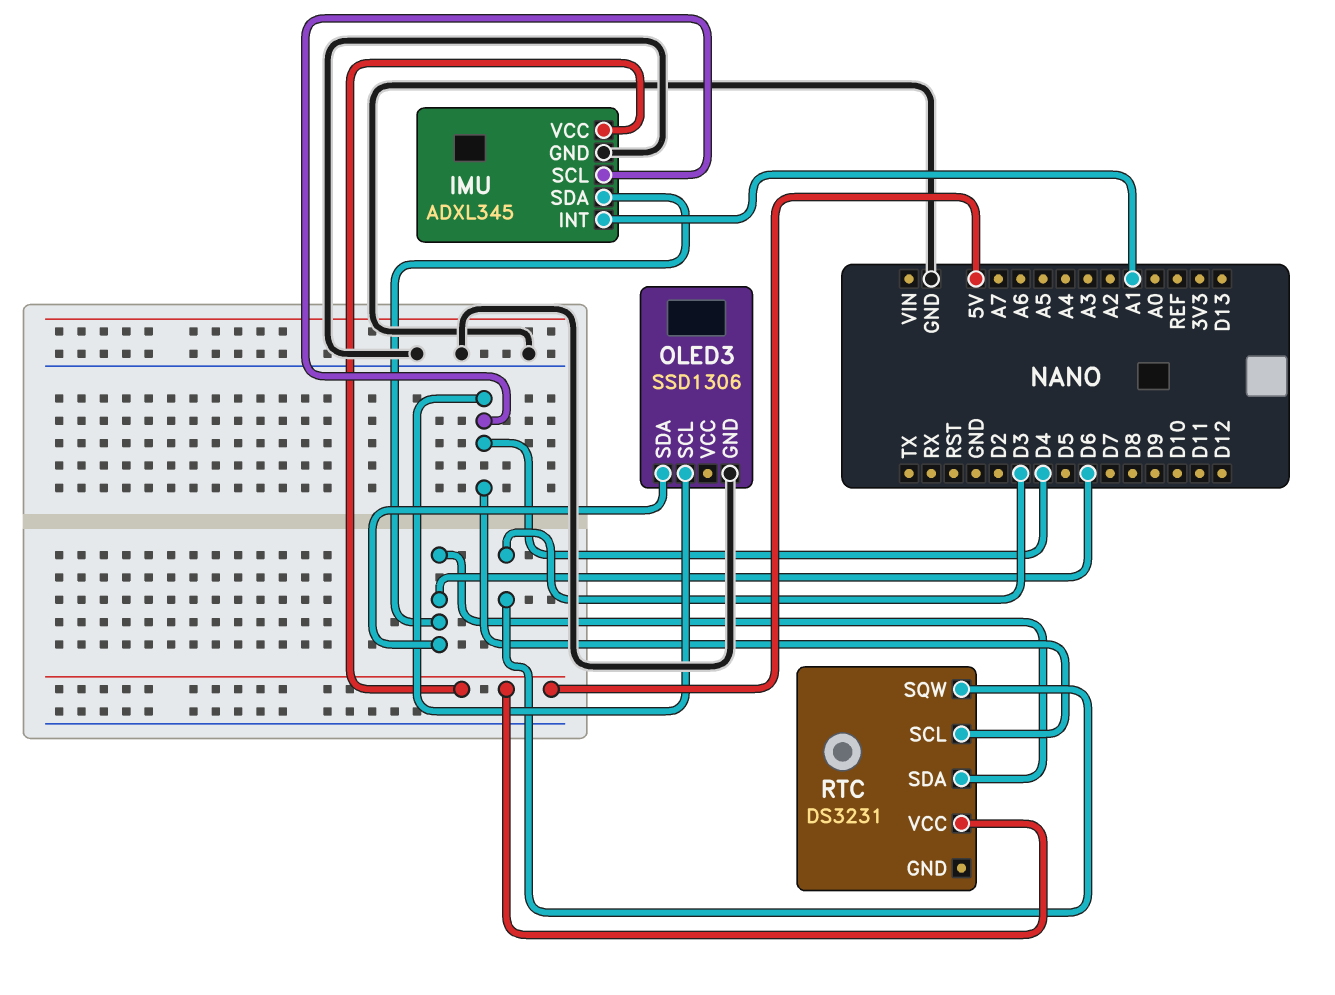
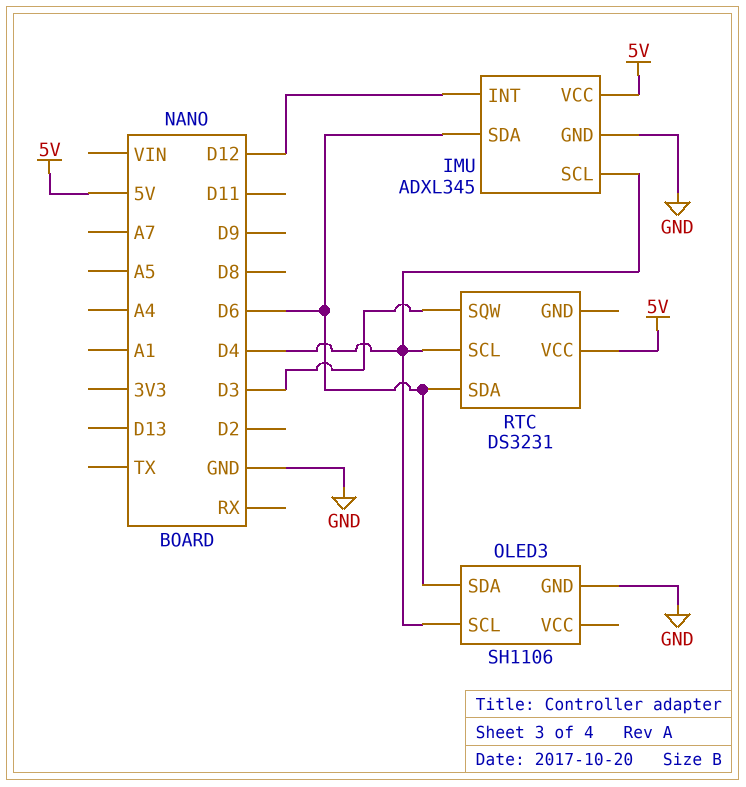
IMU pin INT: A1 -> D12
OLED3: SSD1306 -> SH1106

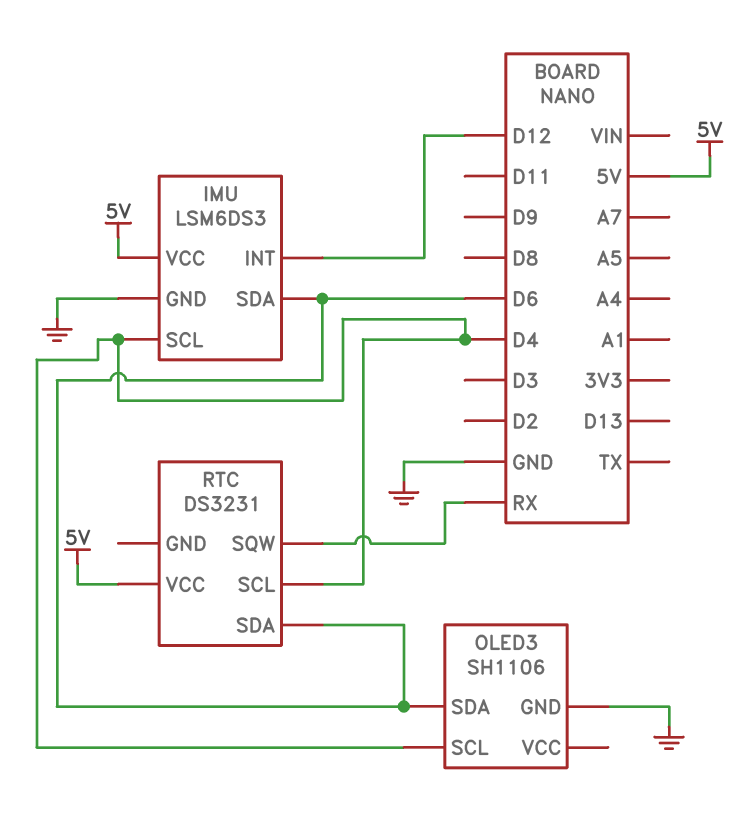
IMU: ADXL345 -> LSM6DS3
RTC pin SQW: D3 -> RX

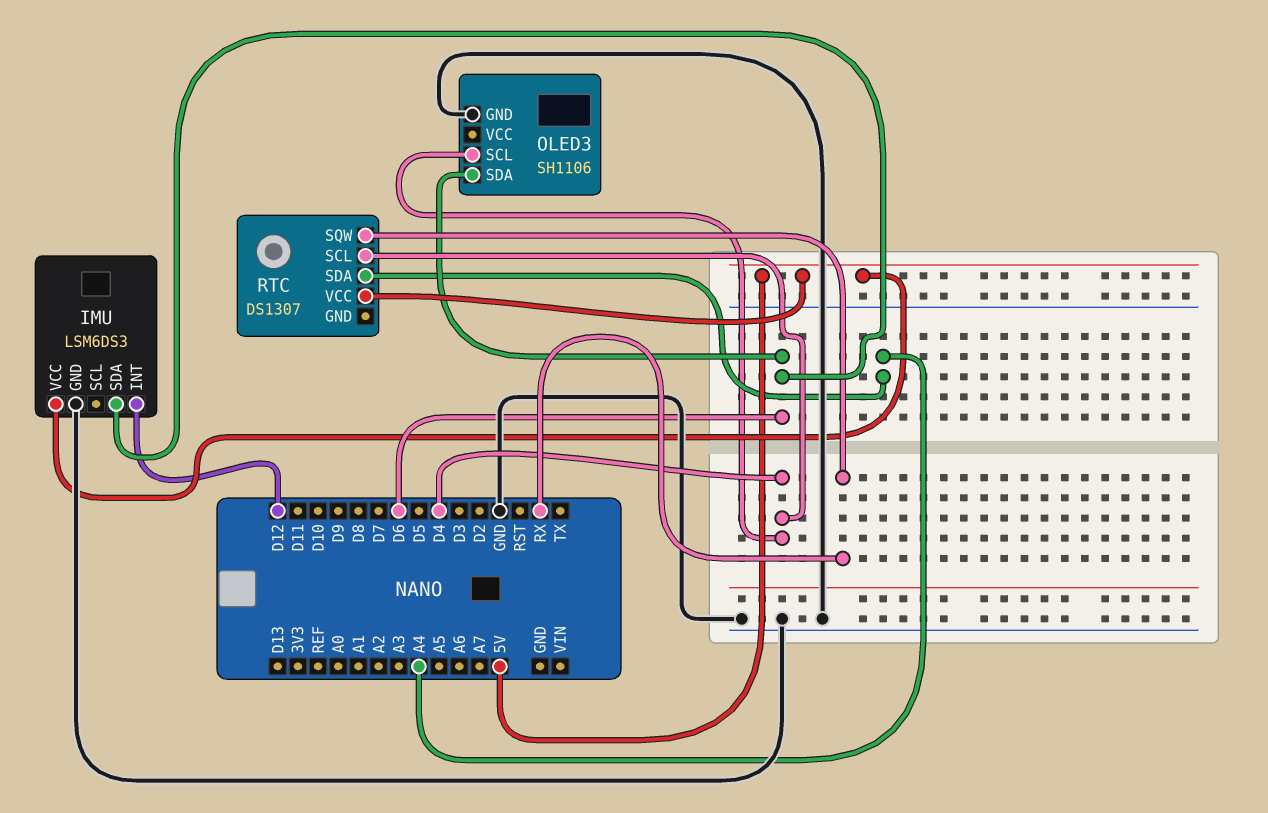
IMU pin SCL: D4 -> none
RTC: DS3231 -> DS1307
RTC pin SDA: D6 -> A4

